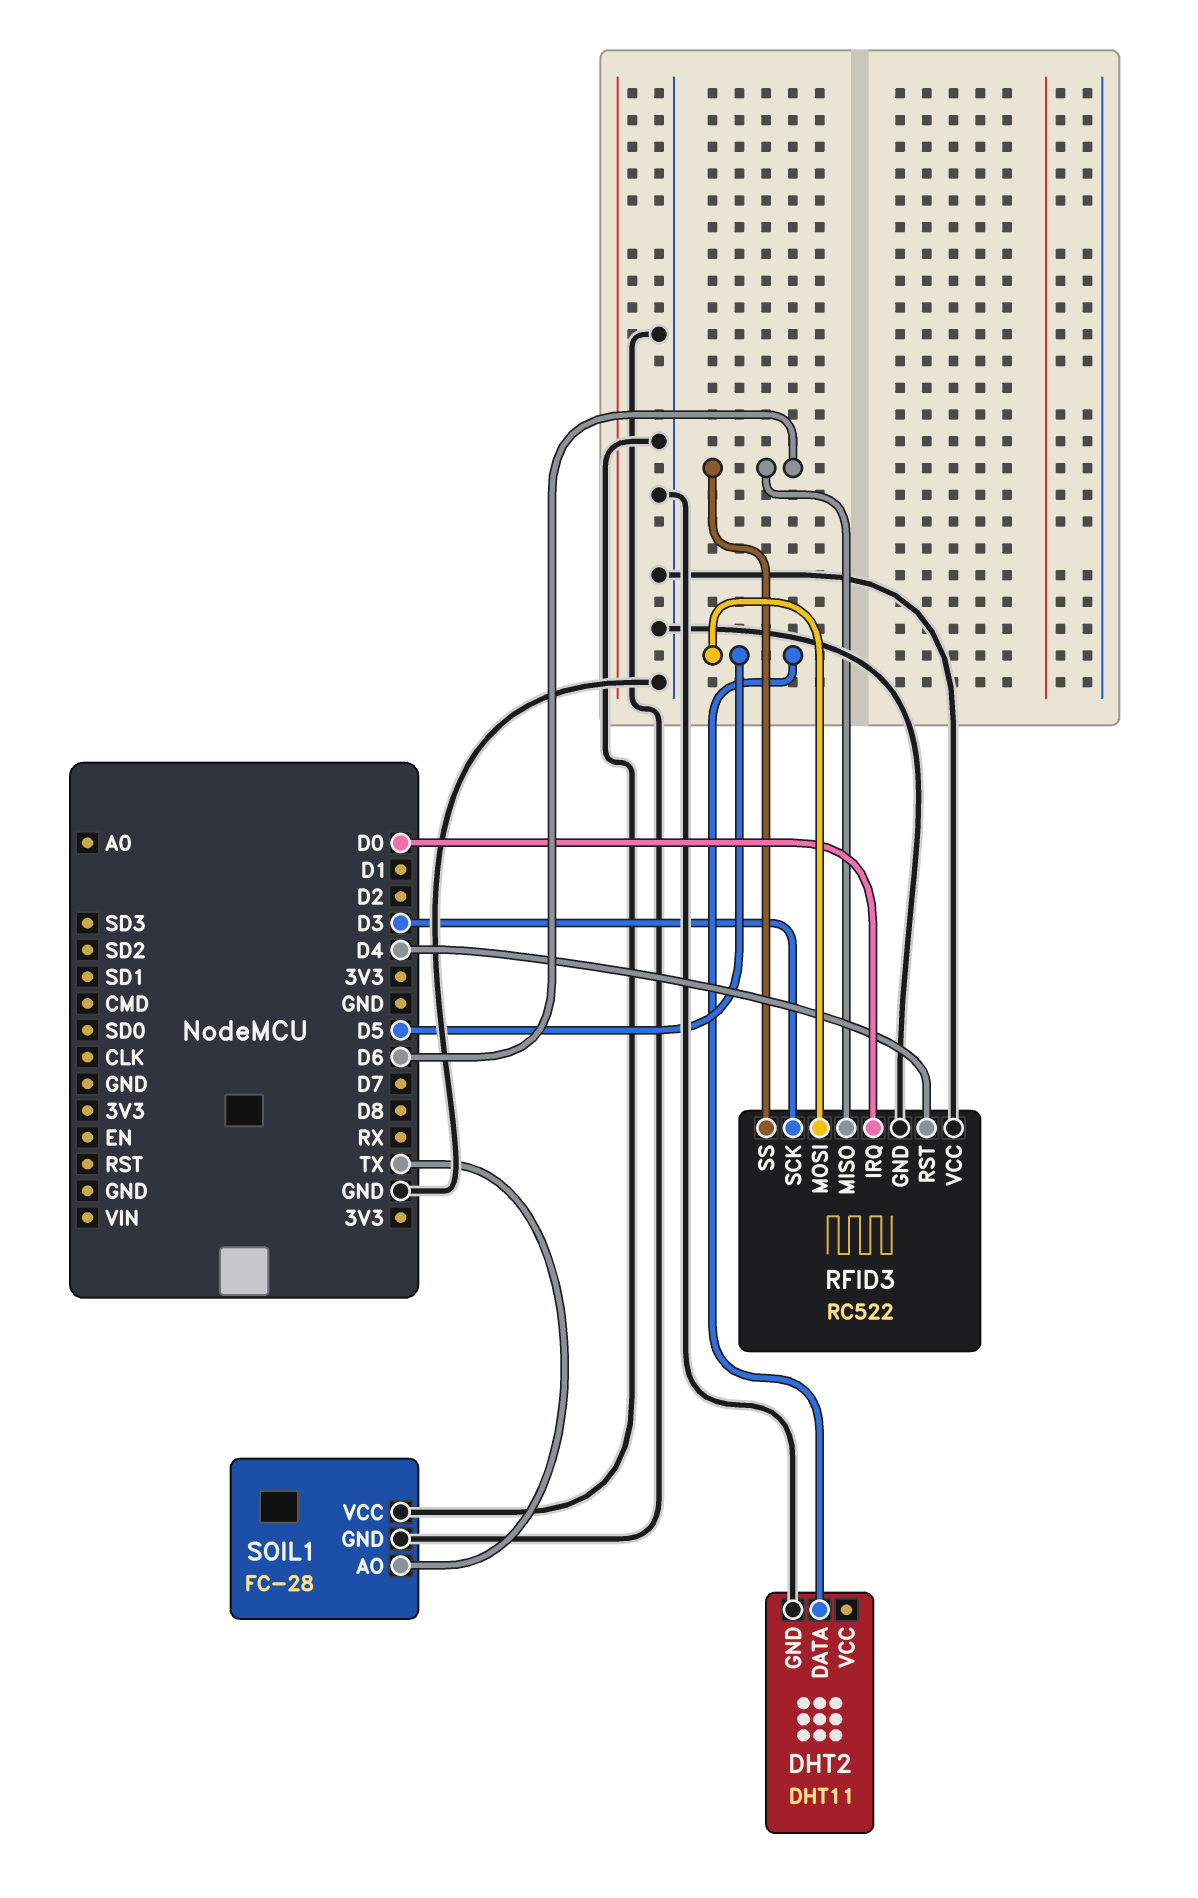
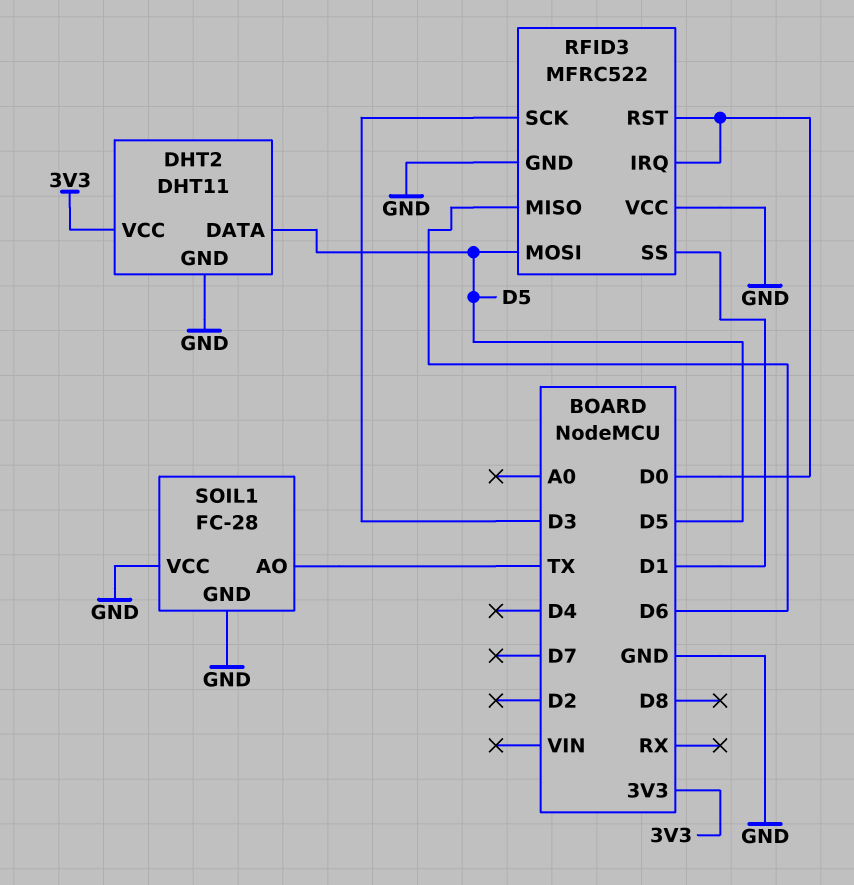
DHT2 pin VCC: none -> 3V3
RFID3: RC522 -> MFRC522
RFID3 pin RST: D4 -> D0
RFID3 pin SS: D6 -> D1

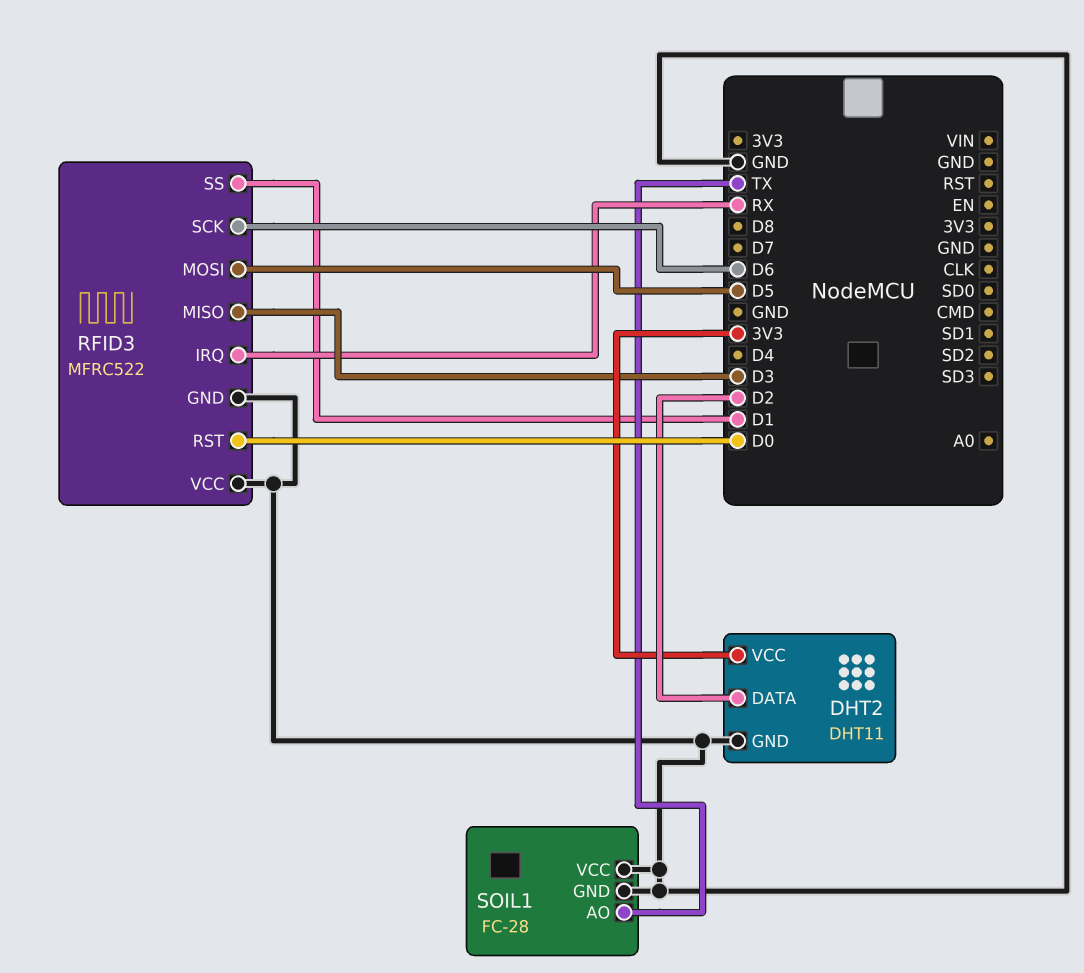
DHT2 pin DATA: D5 -> D2
RFID3 pin IRQ: D0 -> RX
RFID3 pin MISO: D6 -> D3
RFID3 pin SCK: D3 -> D6

